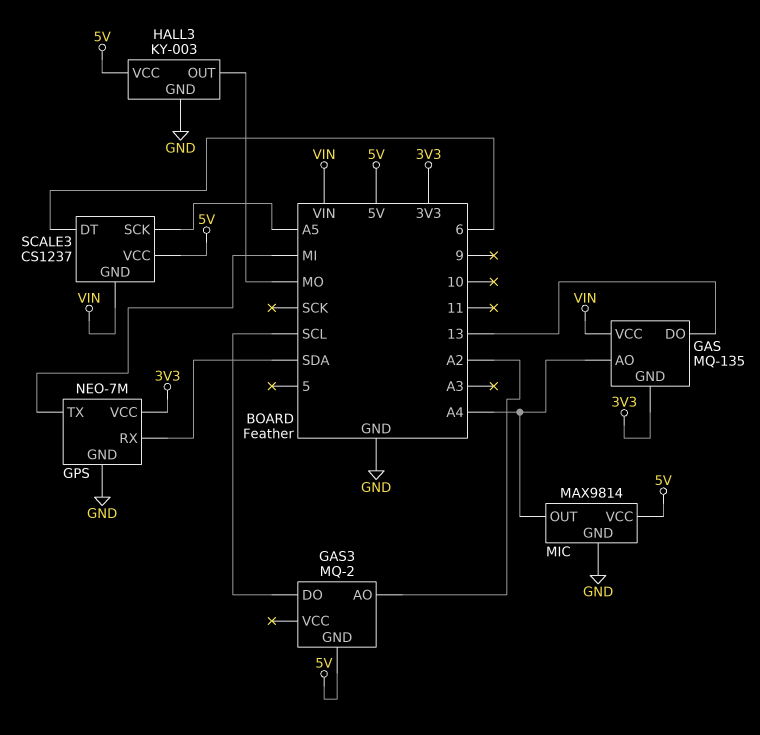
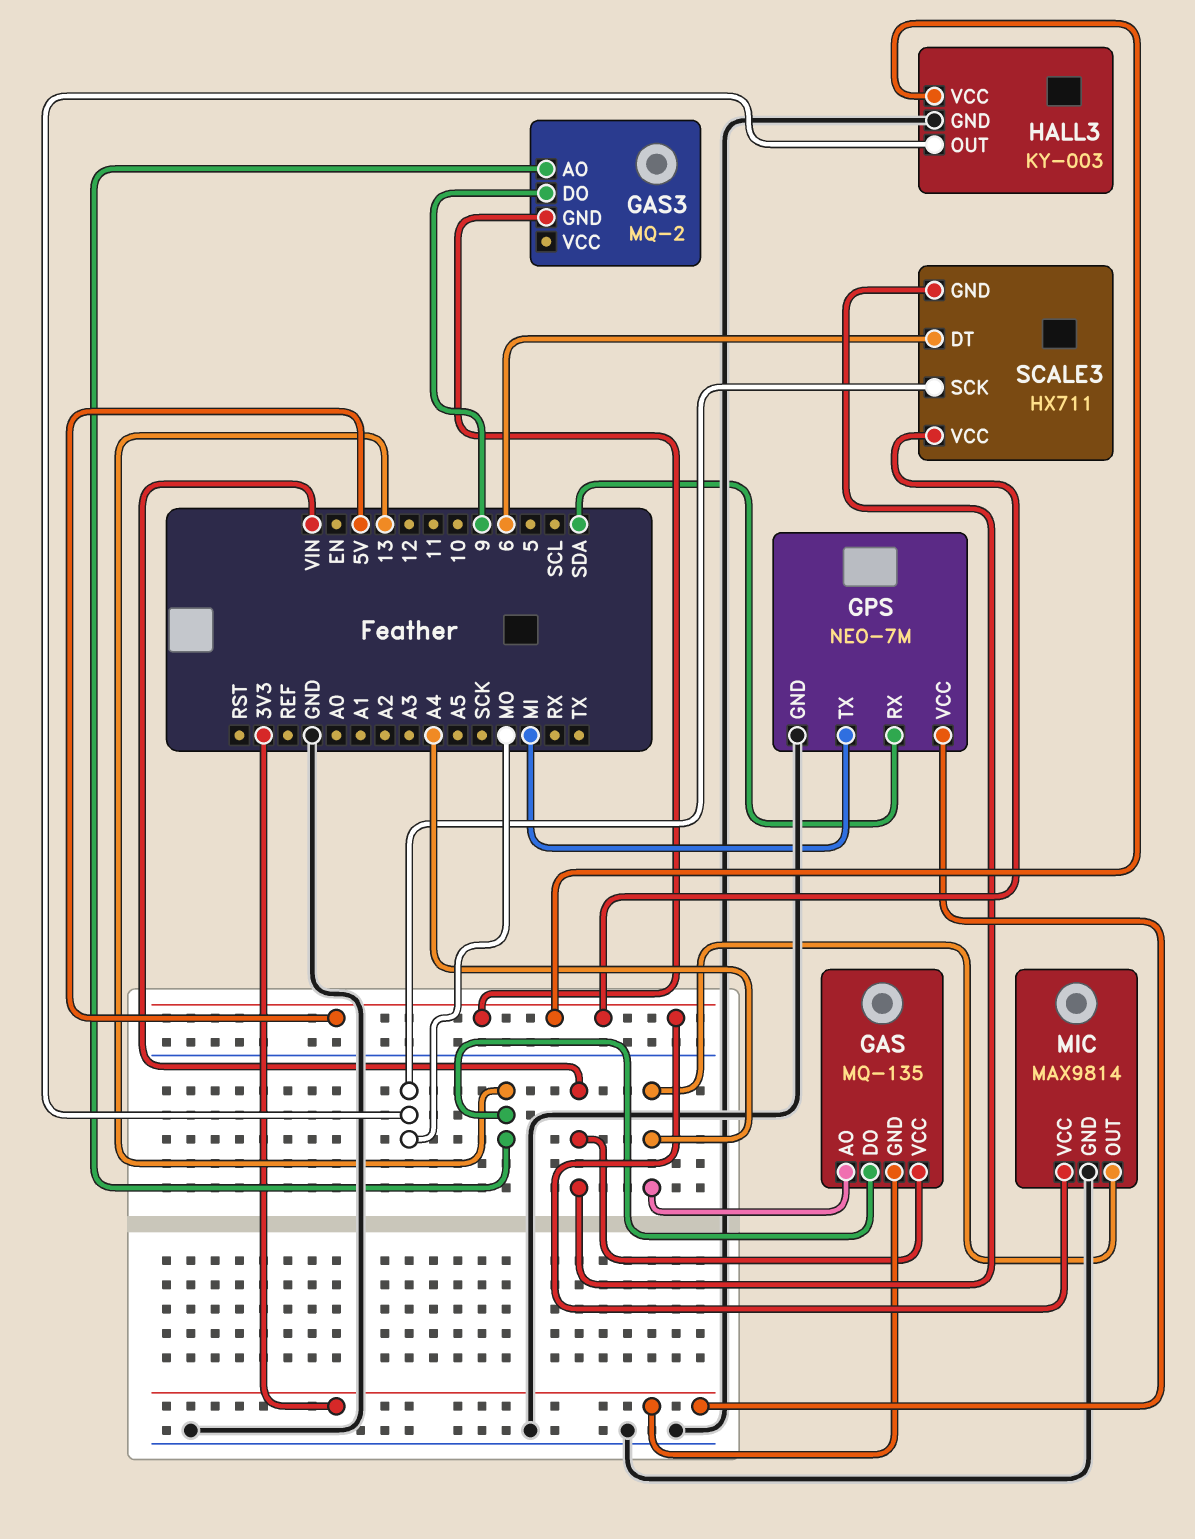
GAS3 pin AO: A2 -> 13
GAS3 pin DO: SCL -> 9
SCALE3: CS1237 -> HX711
SCALE3 pin SCK: A5 -> MO

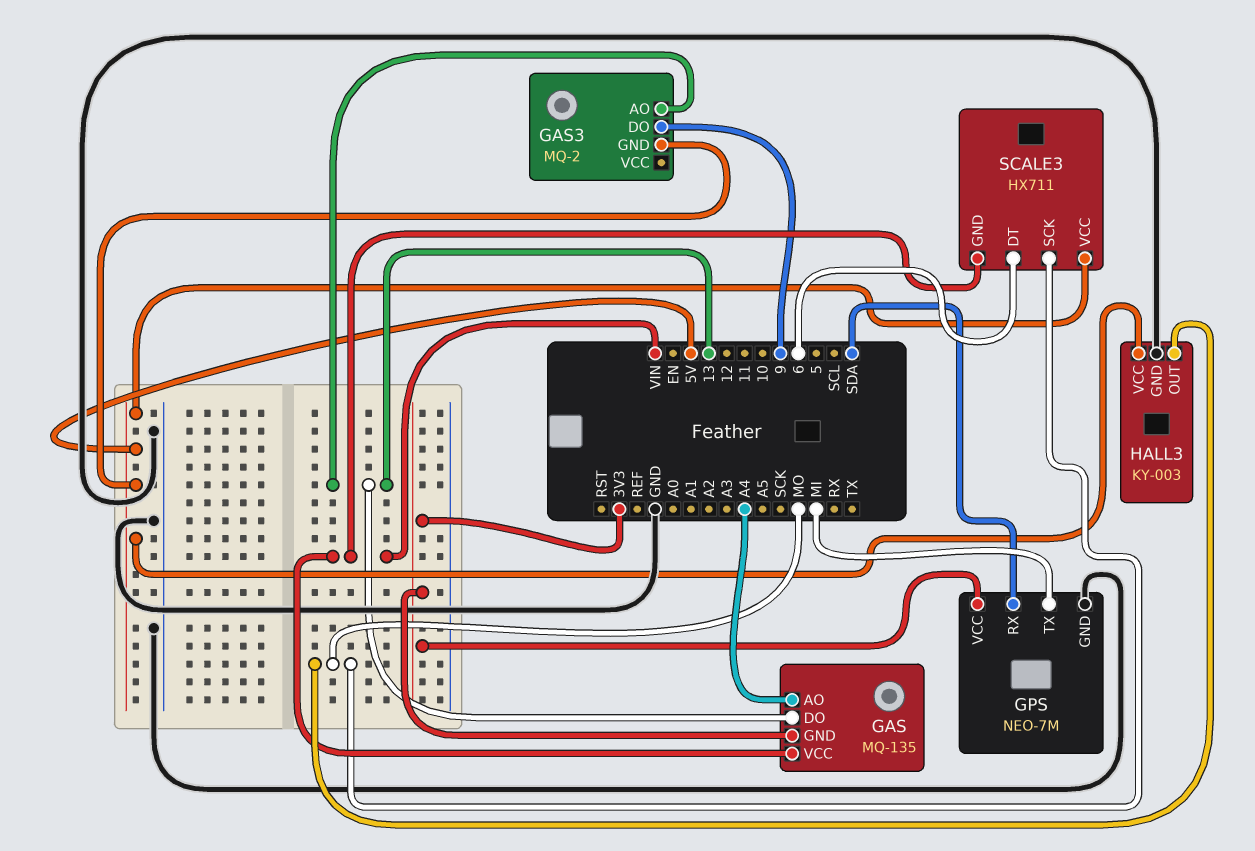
MIC: MAX9814 -> none
MIC pin GND: GND -> none
MIC pin OUT: A4 -> none
MIC pin VCC: 5V -> none

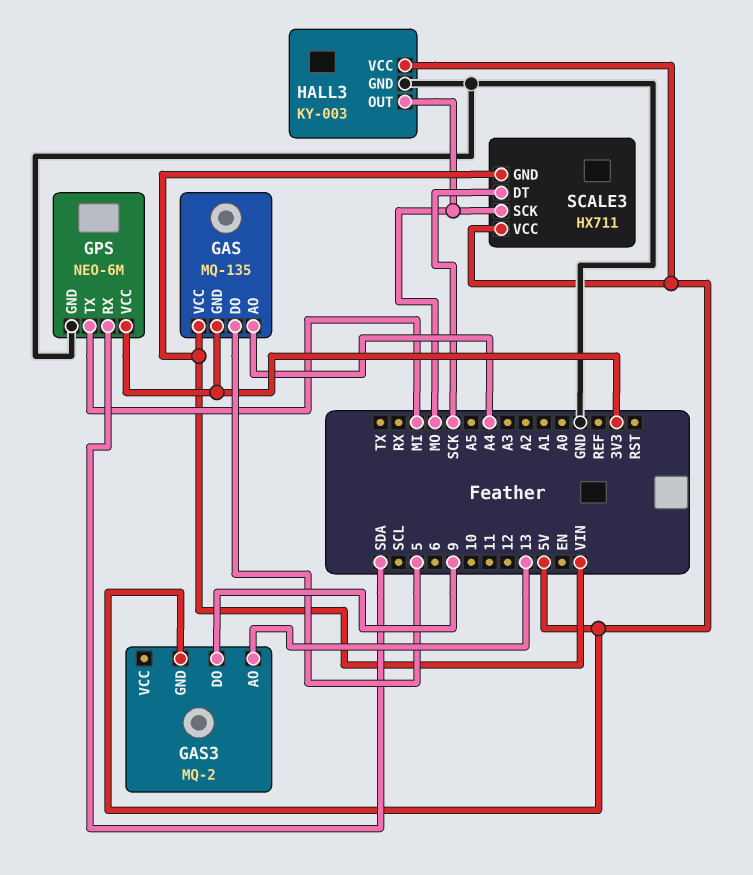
GAS pin DO: 13 -> 5
GPS: NEO-7M -> NEO-6M
SCALE3 pin DT: 6 -> SCK

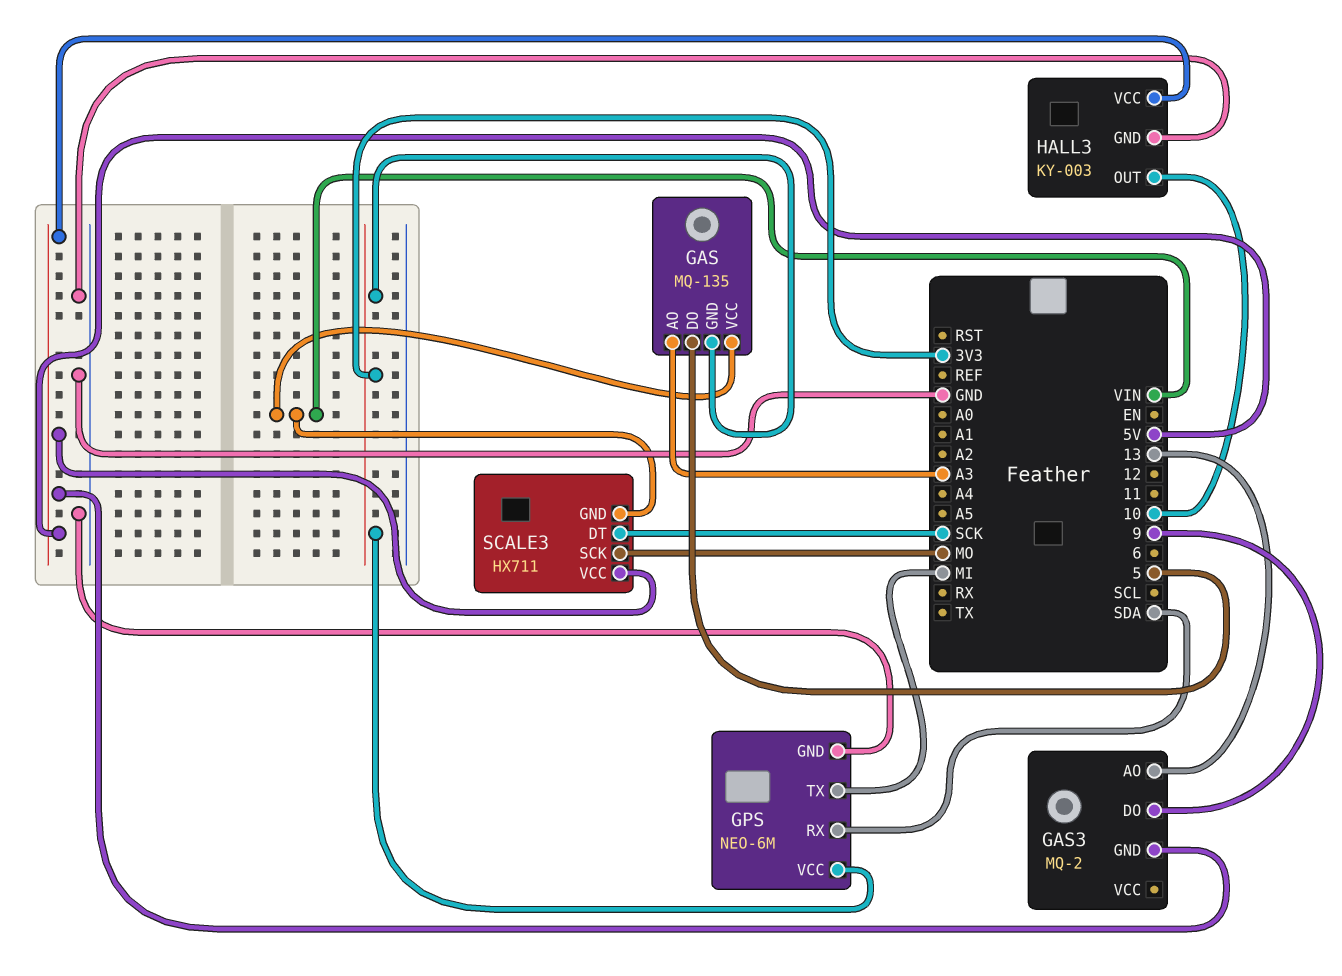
GAS pin AO: A4 -> A3
HALL3 pin OUT: MO -> 10

